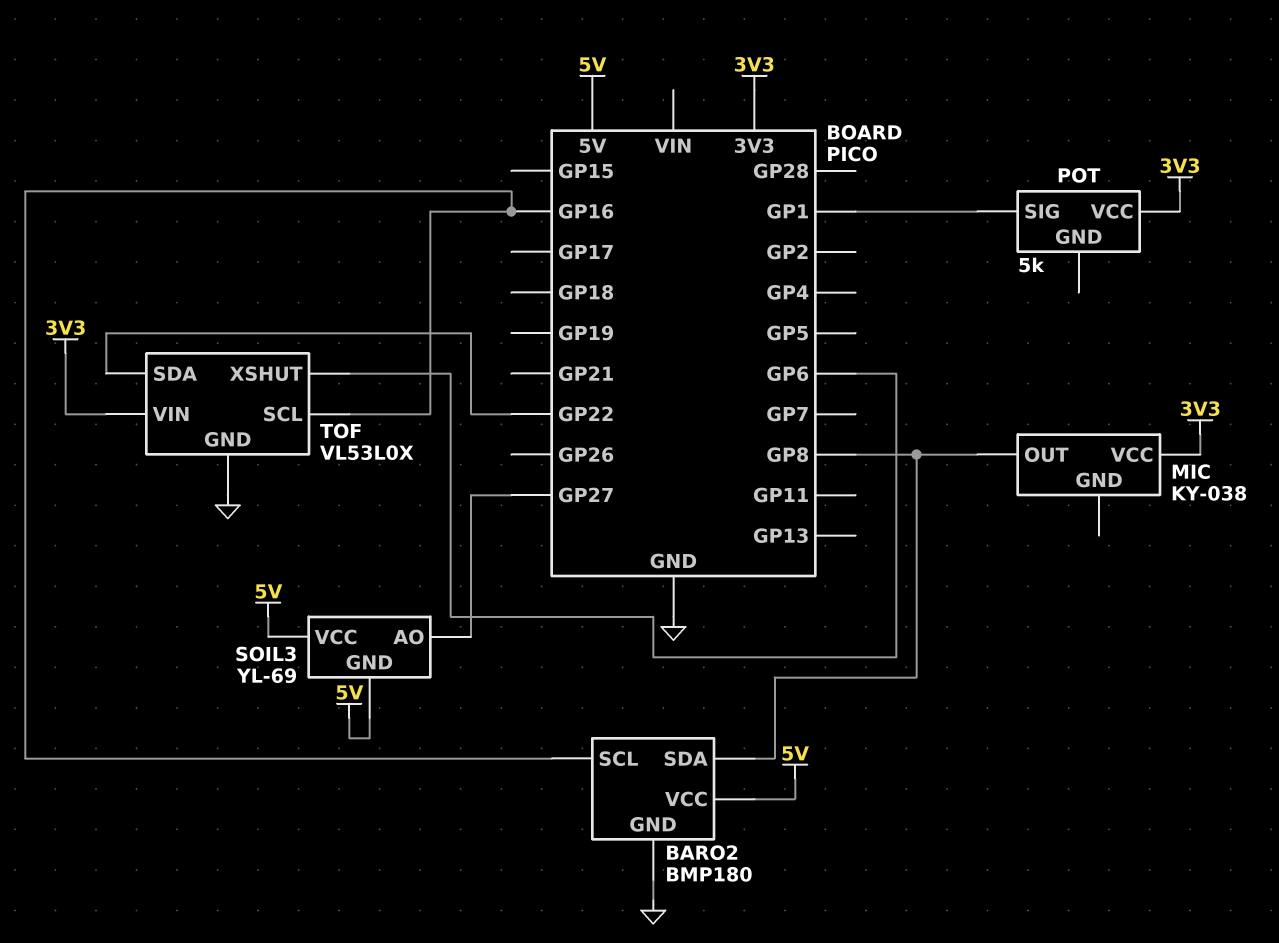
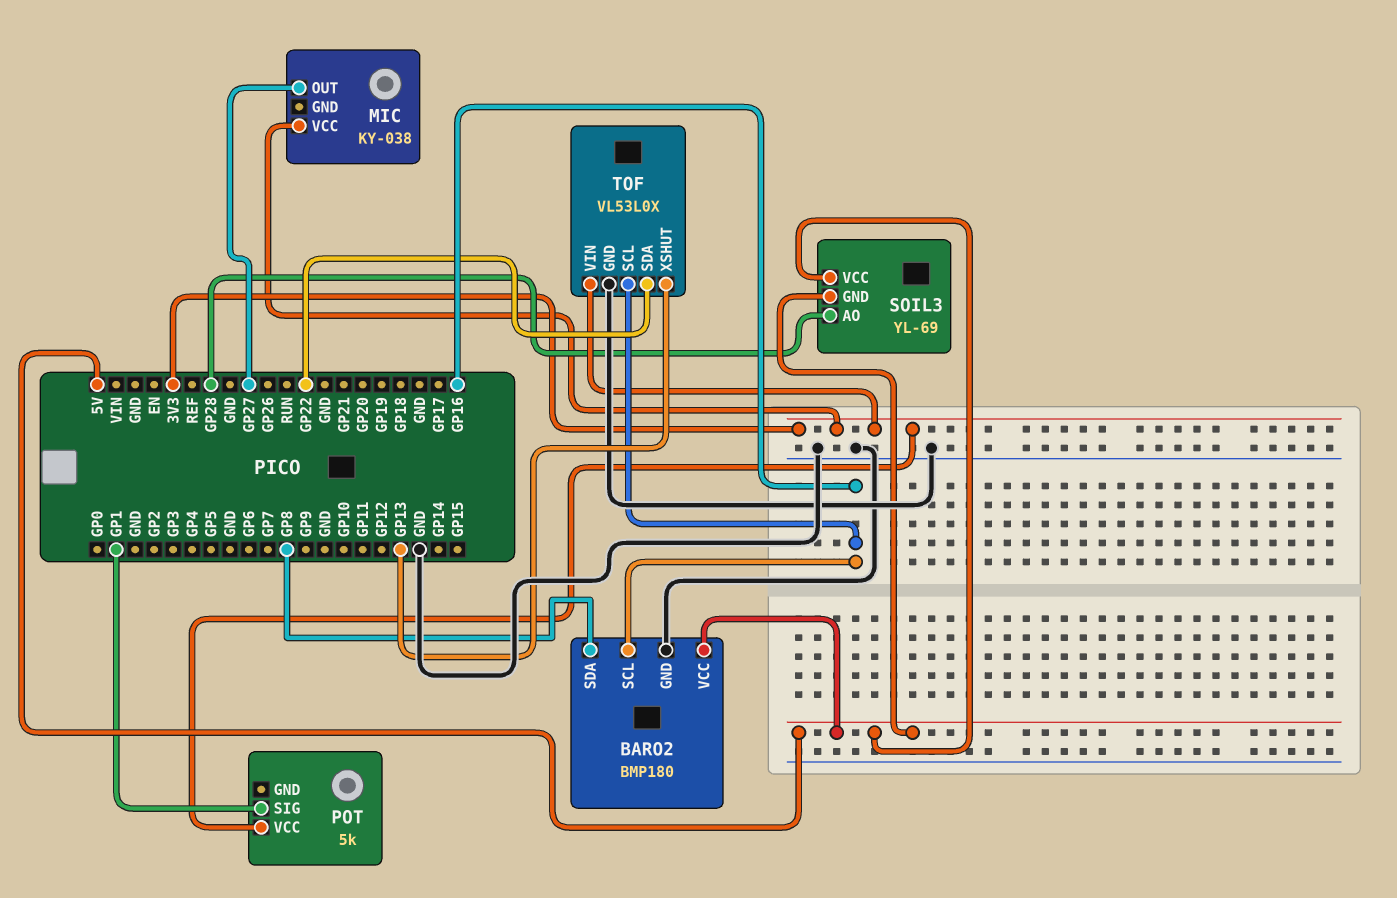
MIC pin OUT: GP8 -> GP27
SOIL3 pin AO: GP27 -> GP28
TOF pin XSHUT: GP6 -> GP13

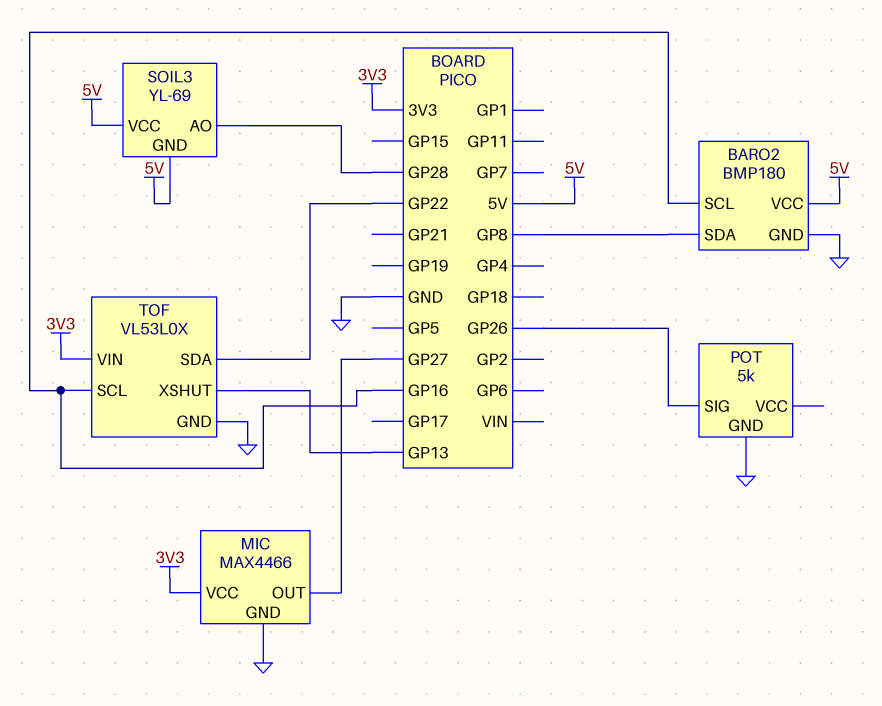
MIC: KY-038 -> MAX4466
MIC pin GND: none -> GND
POT pin GND: none -> GND
POT pin SIG: GP1 -> GP26
POT pin VCC: 3V3 -> none

